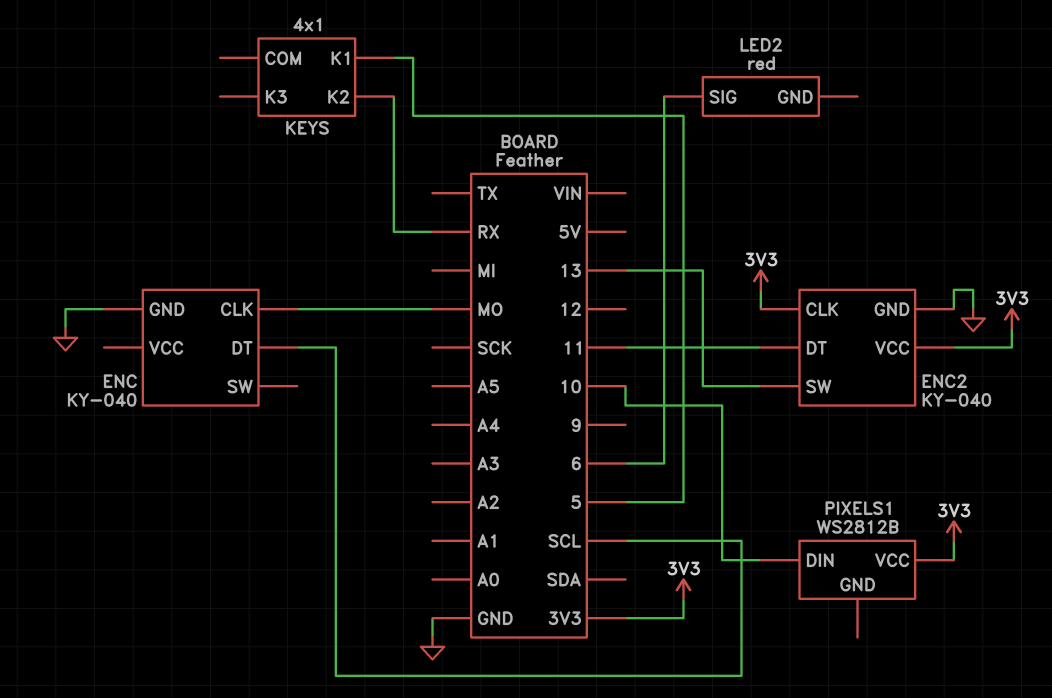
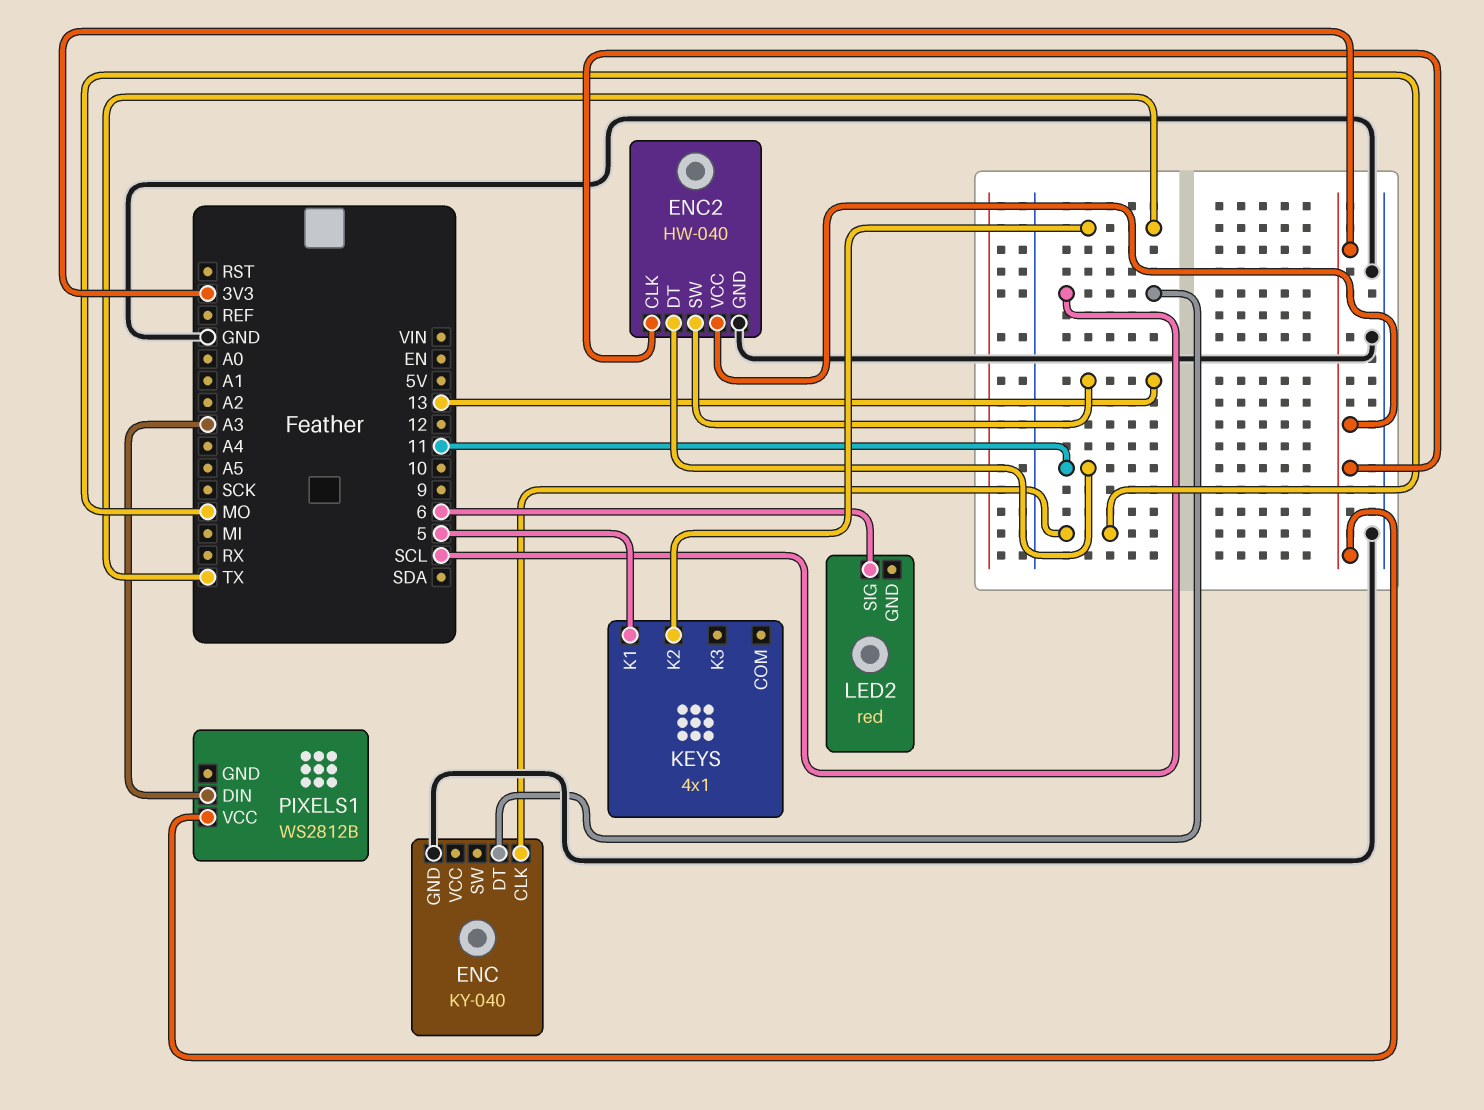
ENC2: KY-040 -> HW-040
KEYS pin K2: RX -> TX
PIXELS1 pin DIN: 10 -> A3

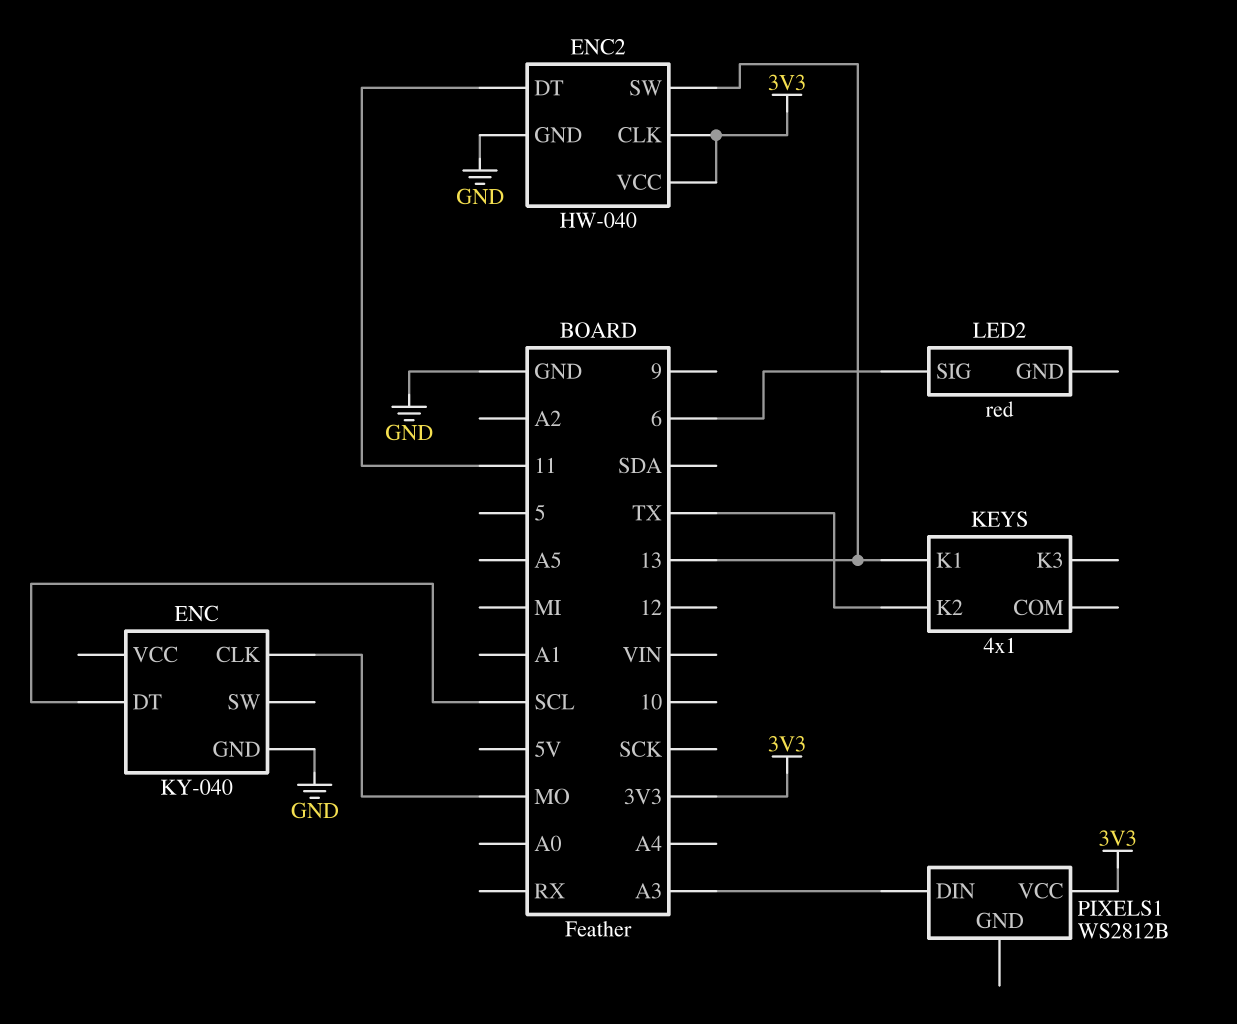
KEYS pin K1: 5 -> 13

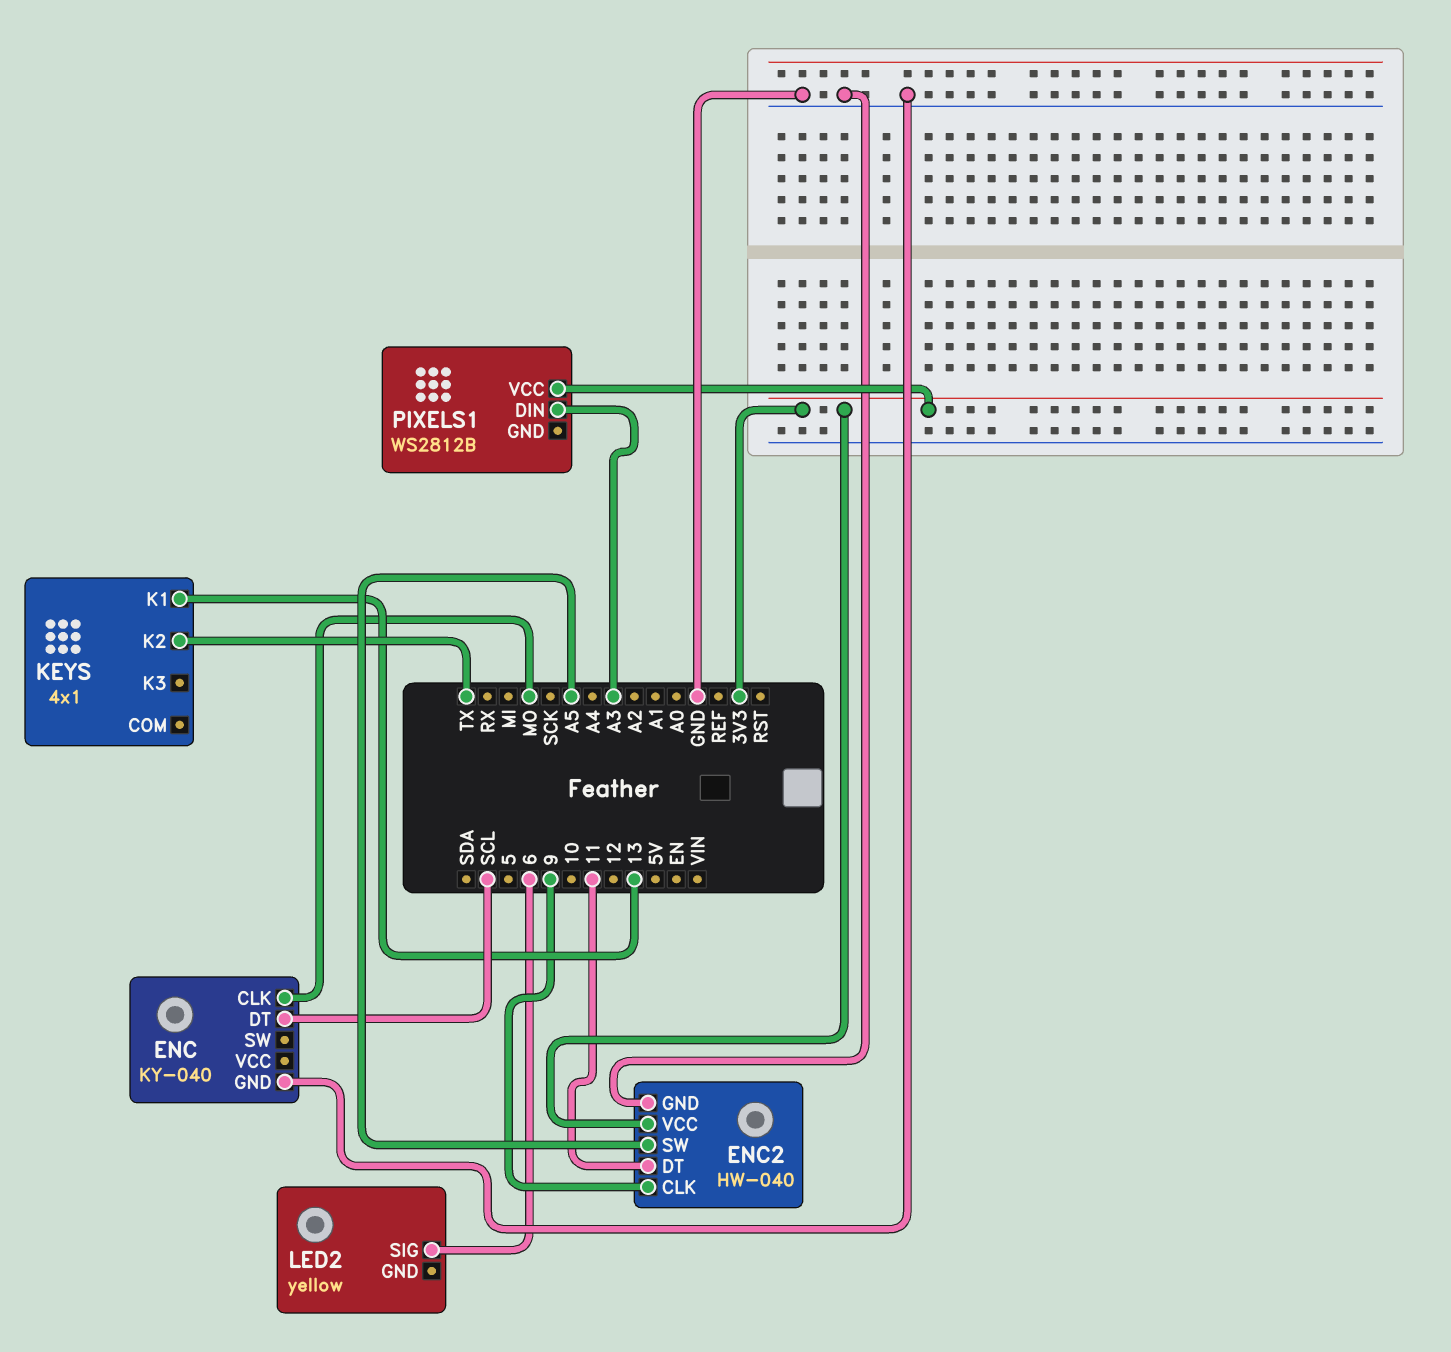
ENC2 pin CLK: 3V3 -> 9
ENC2 pin SW: 13 -> A5
LED2: red -> yellow

